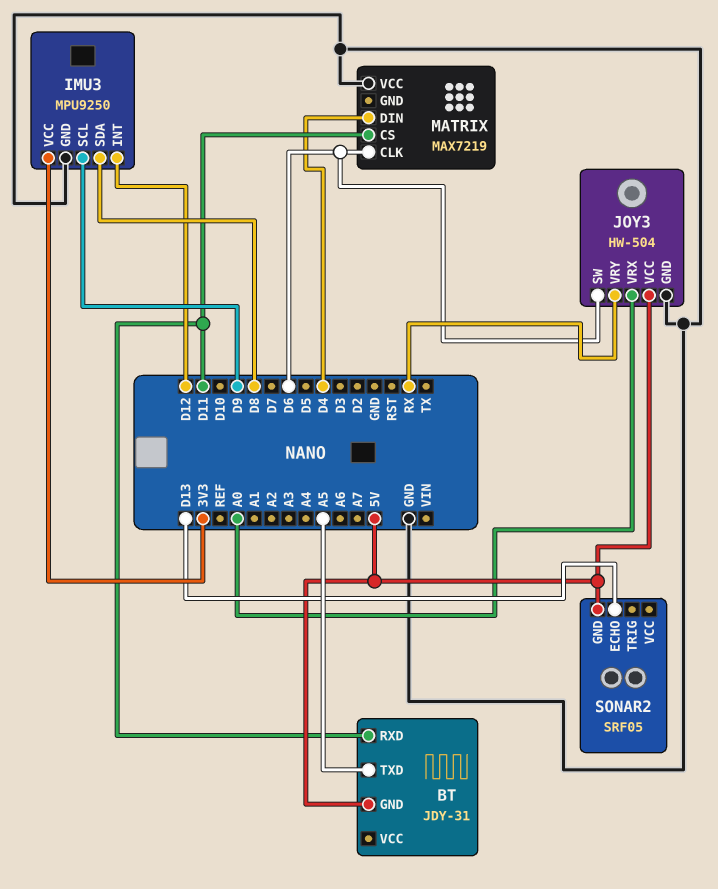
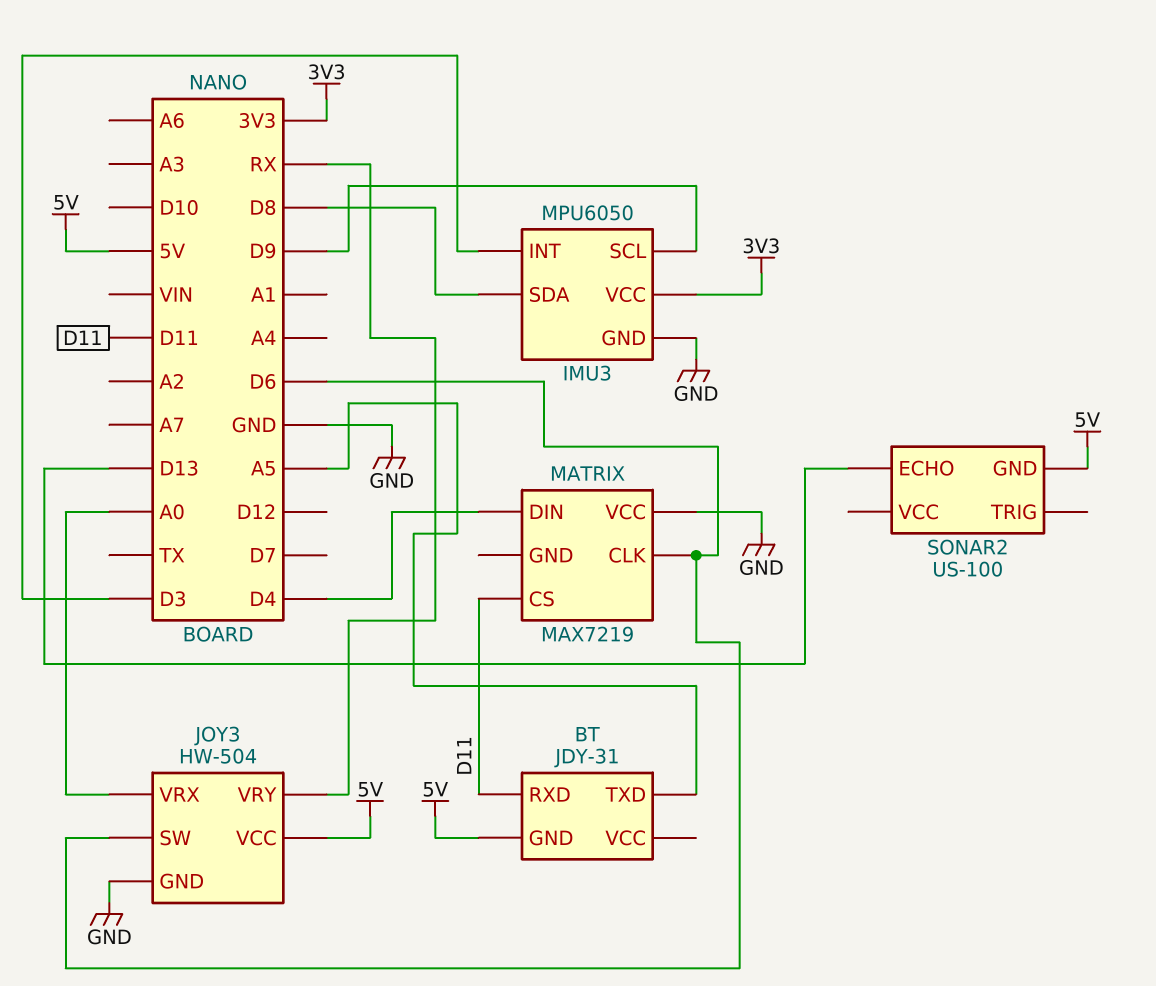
IMU3: MPU9250 -> MPU6050
IMU3 pin INT: D12 -> D3
SONAR2: SRF05 -> US-100

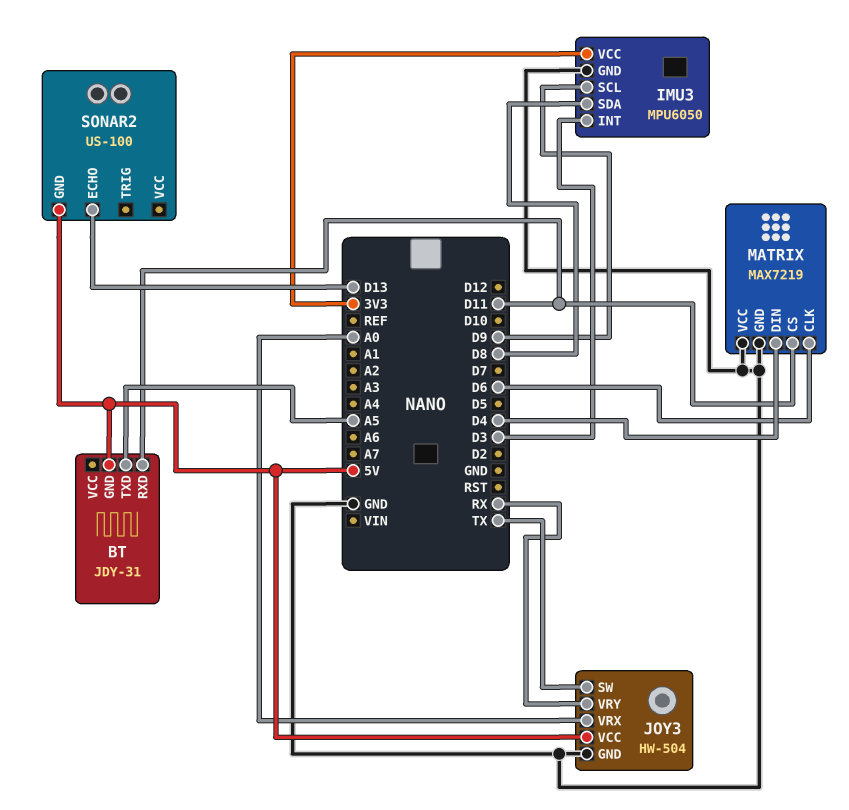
JOY3 pin SW: D6 -> TX
MATRIX pin GND: none -> GND

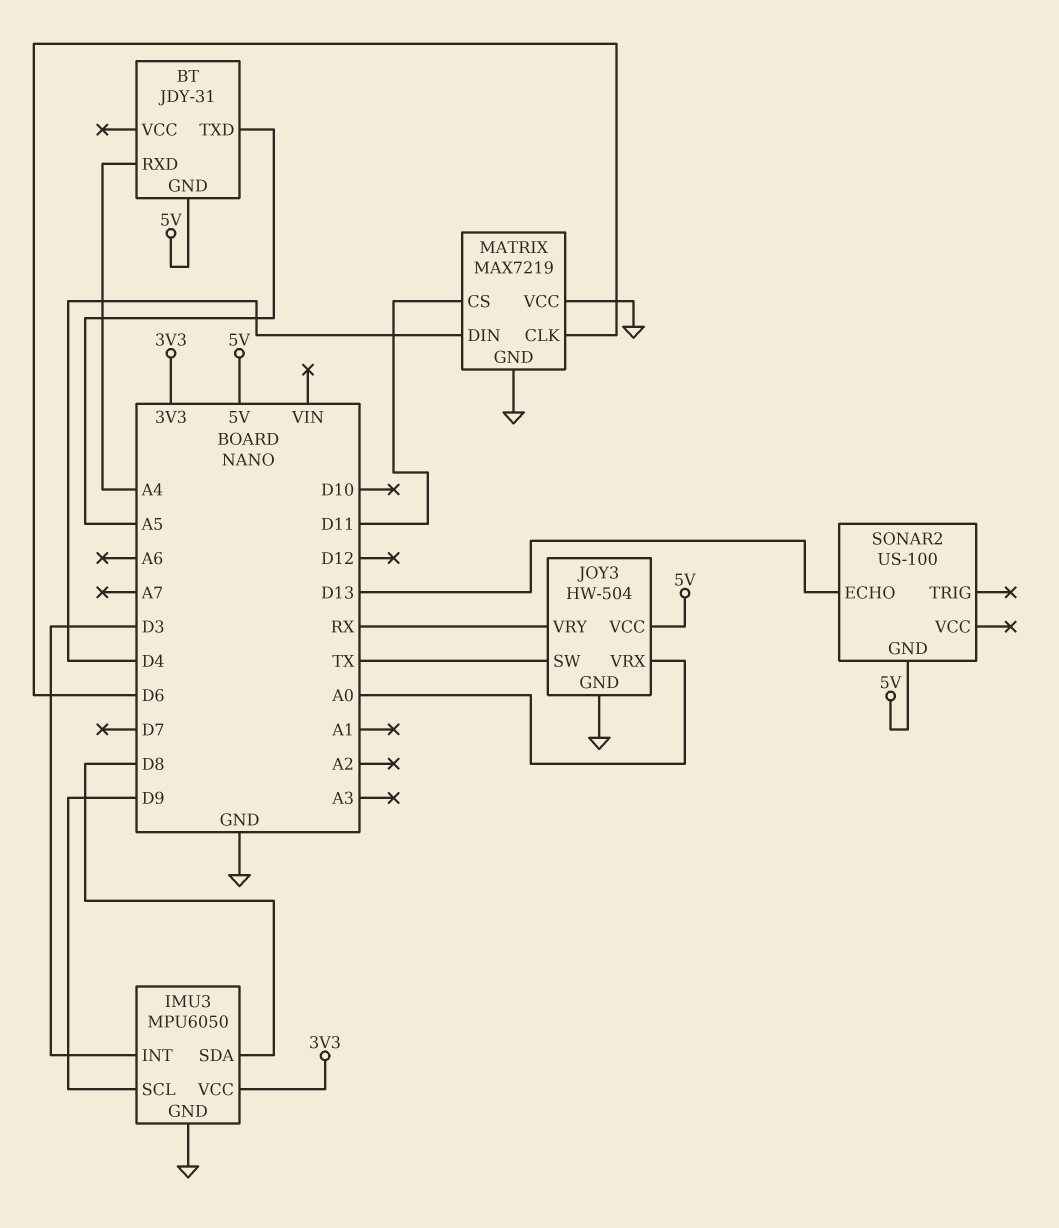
BT pin RXD: D11 -> A4

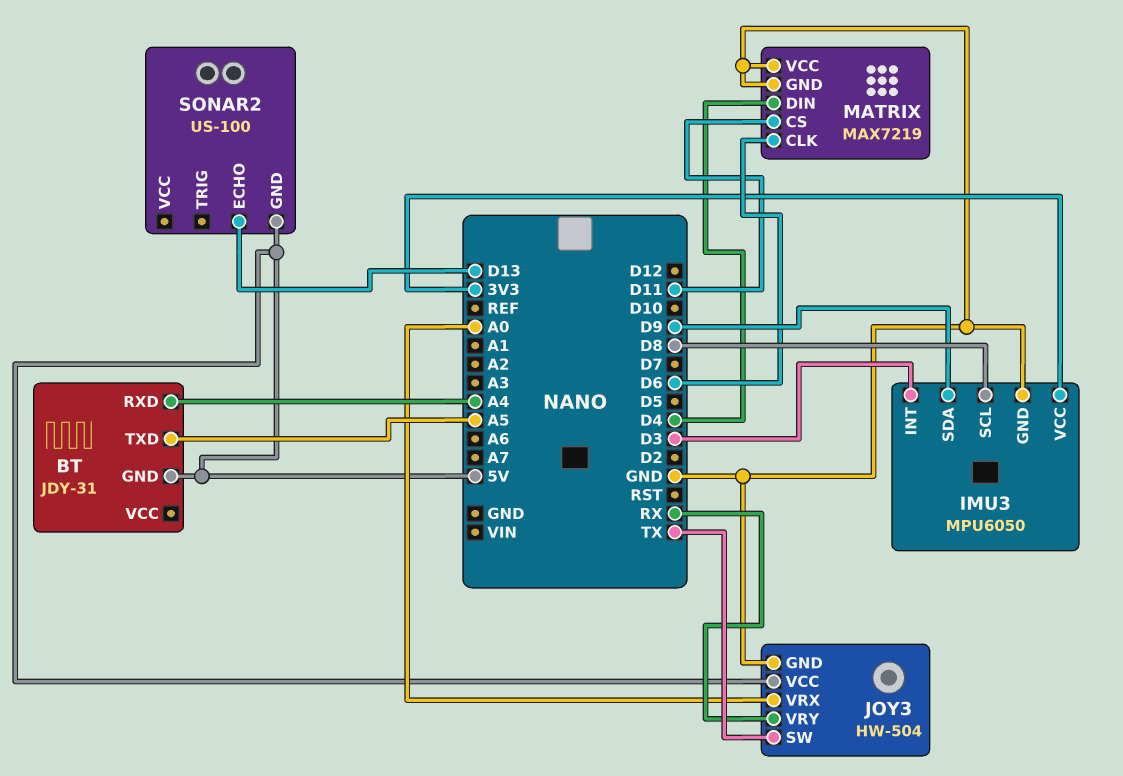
IMU3 pin SCL: D9 -> D8
IMU3 pin SDA: D8 -> D9

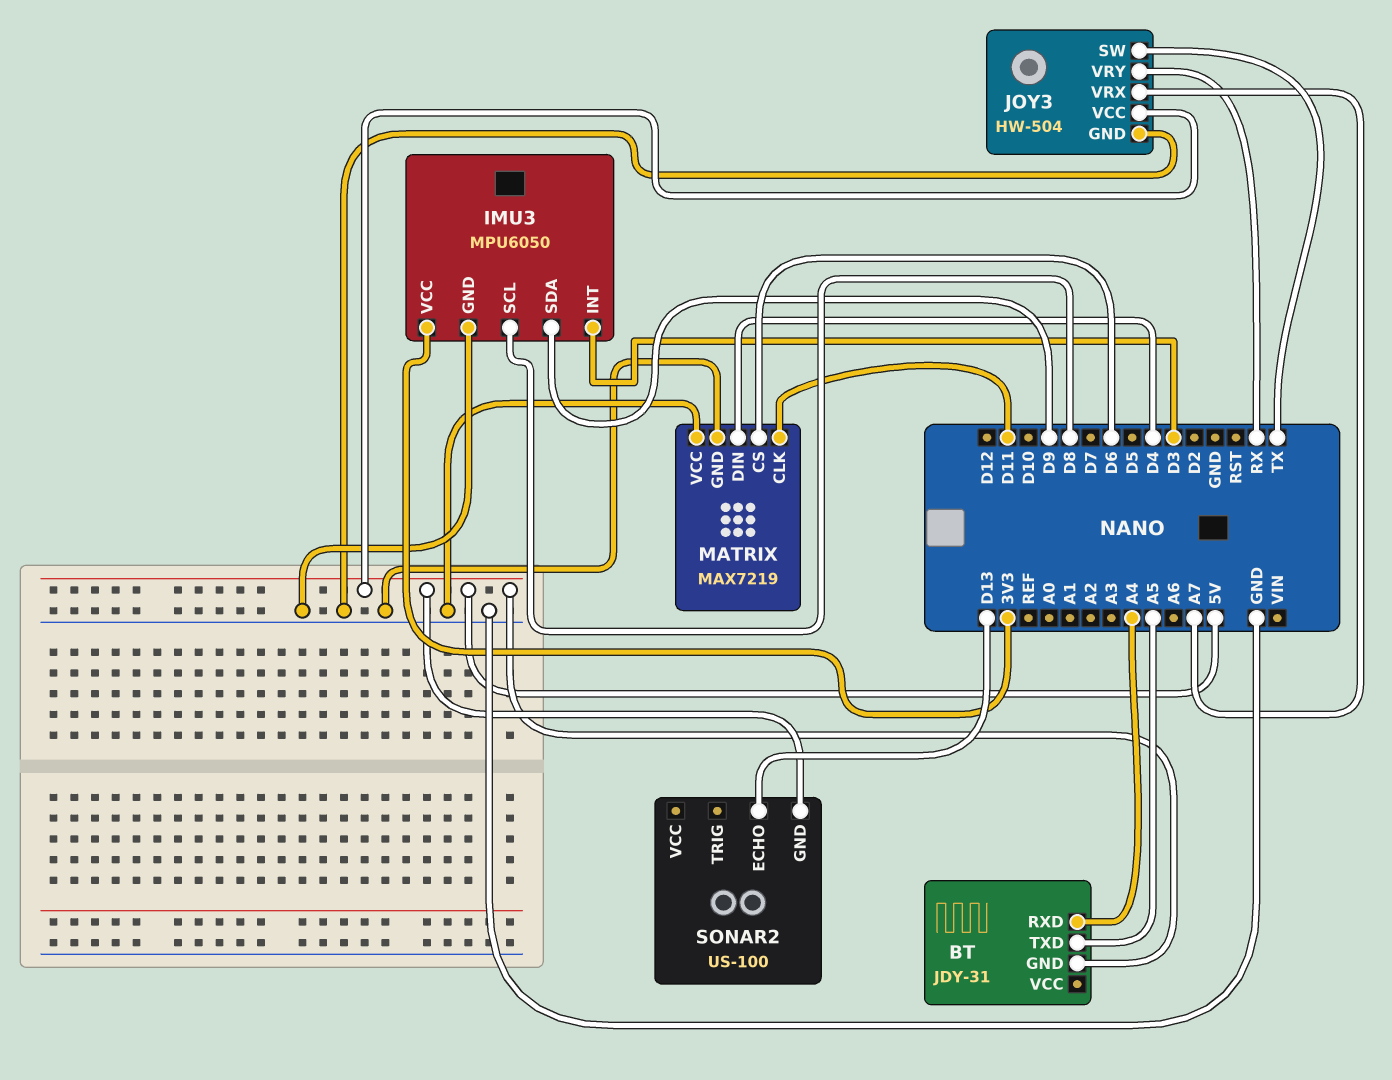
JOY3 pin VRX: A0 -> A7
MATRIX pin CLK: D6 -> D11
MATRIX pin CS: D11 -> D6

